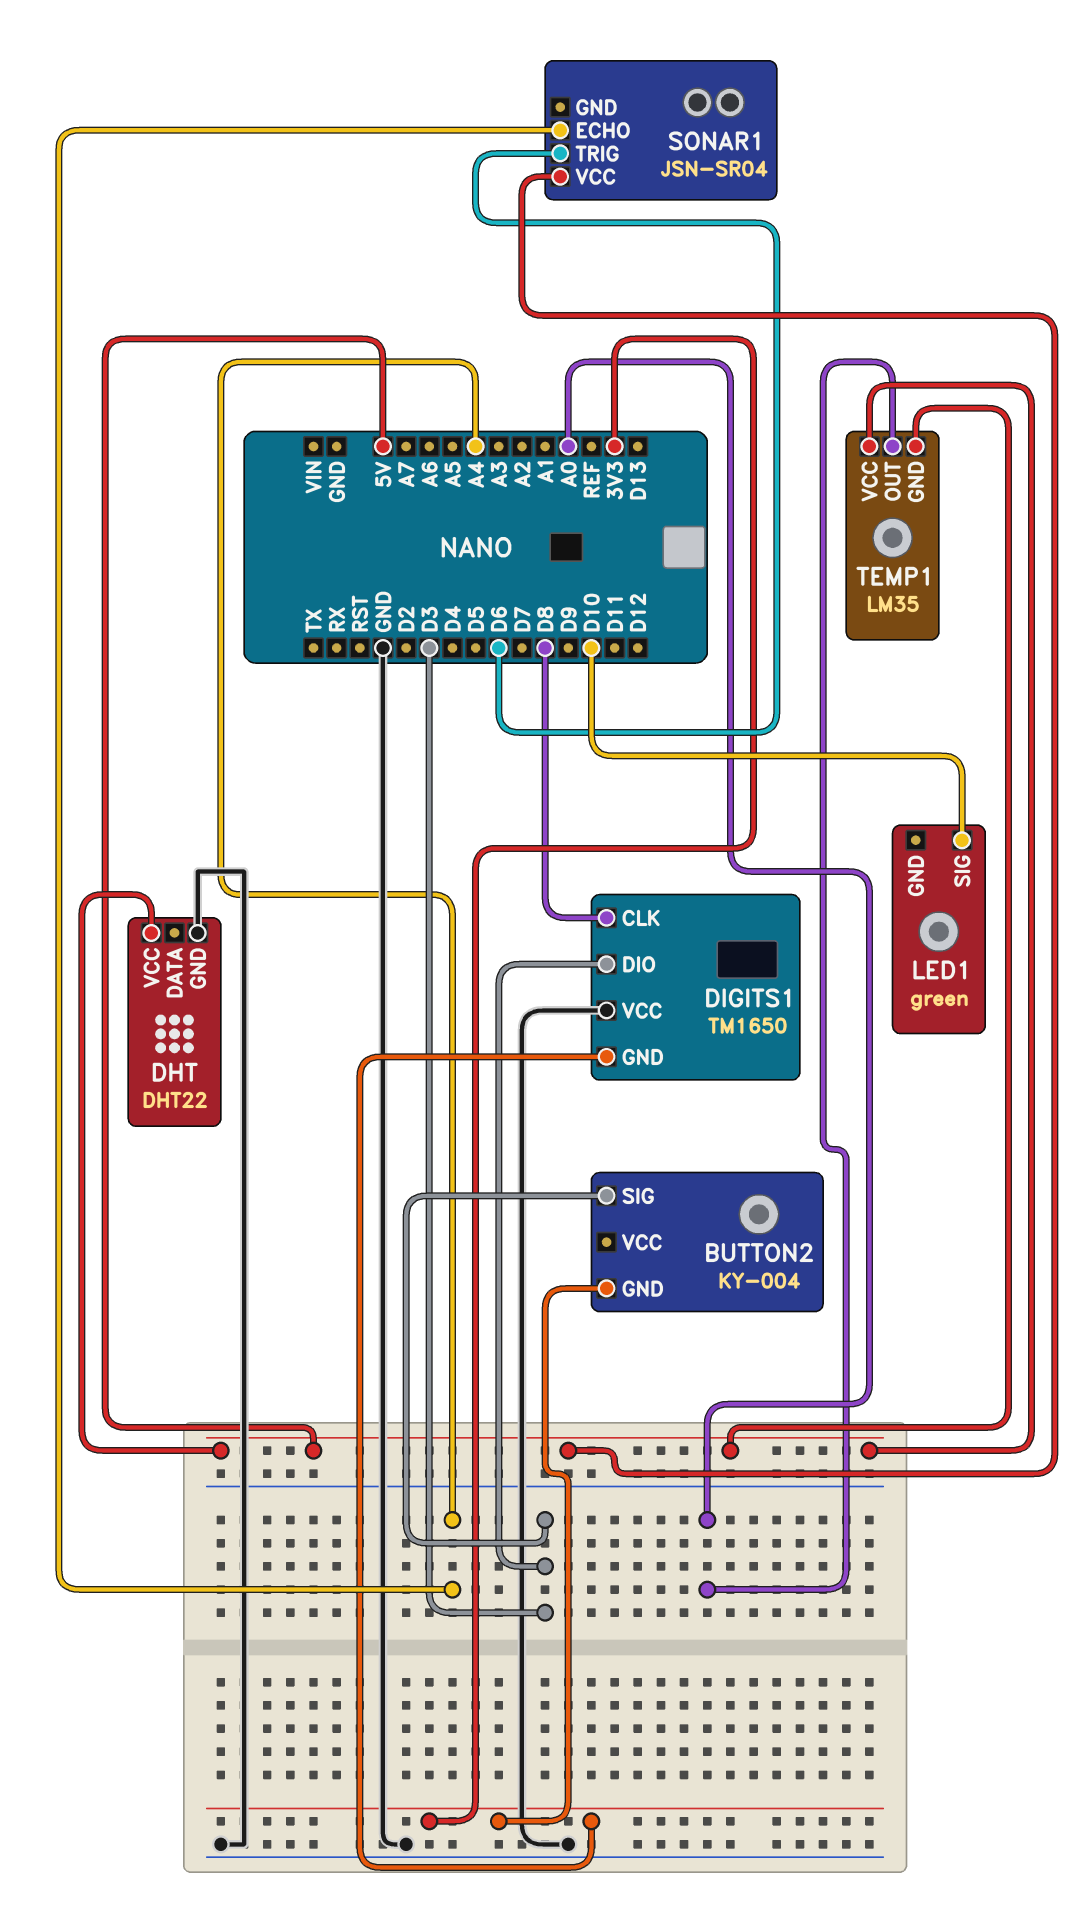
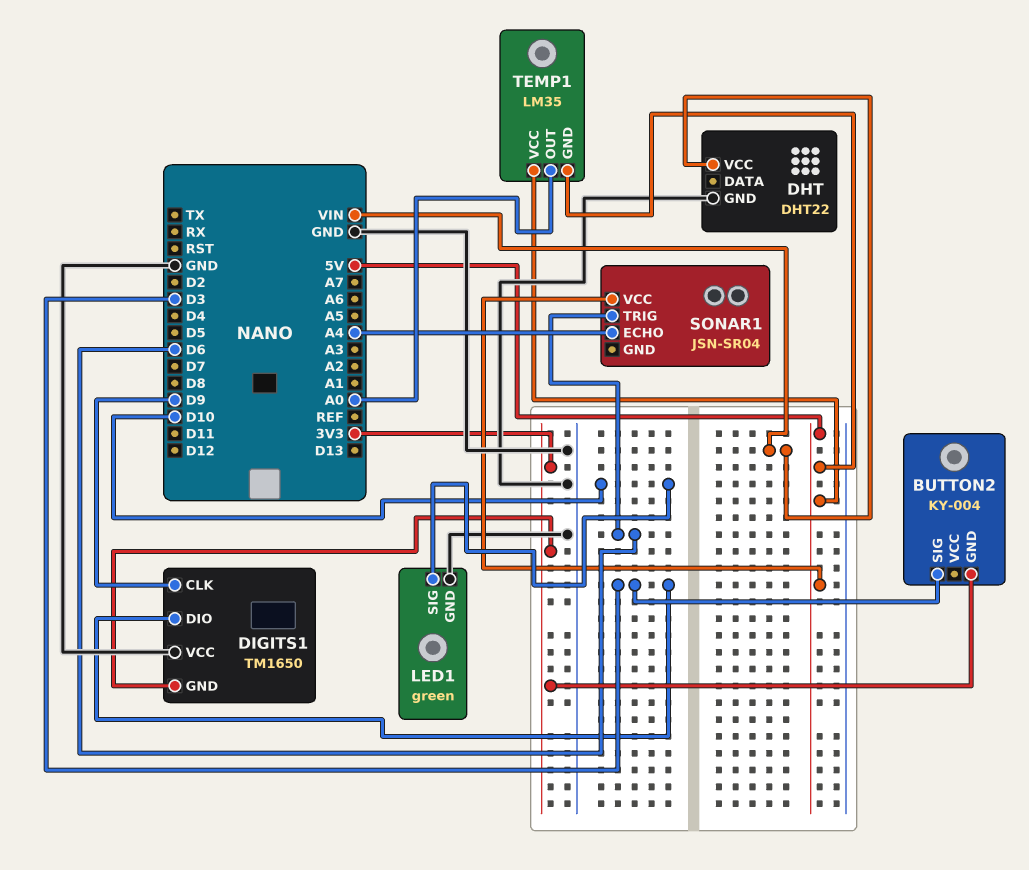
DHT pin VCC: 5V -> VIN
DIGITS1 pin CLK: D8 -> D9
LED1 pin GND: none -> GND

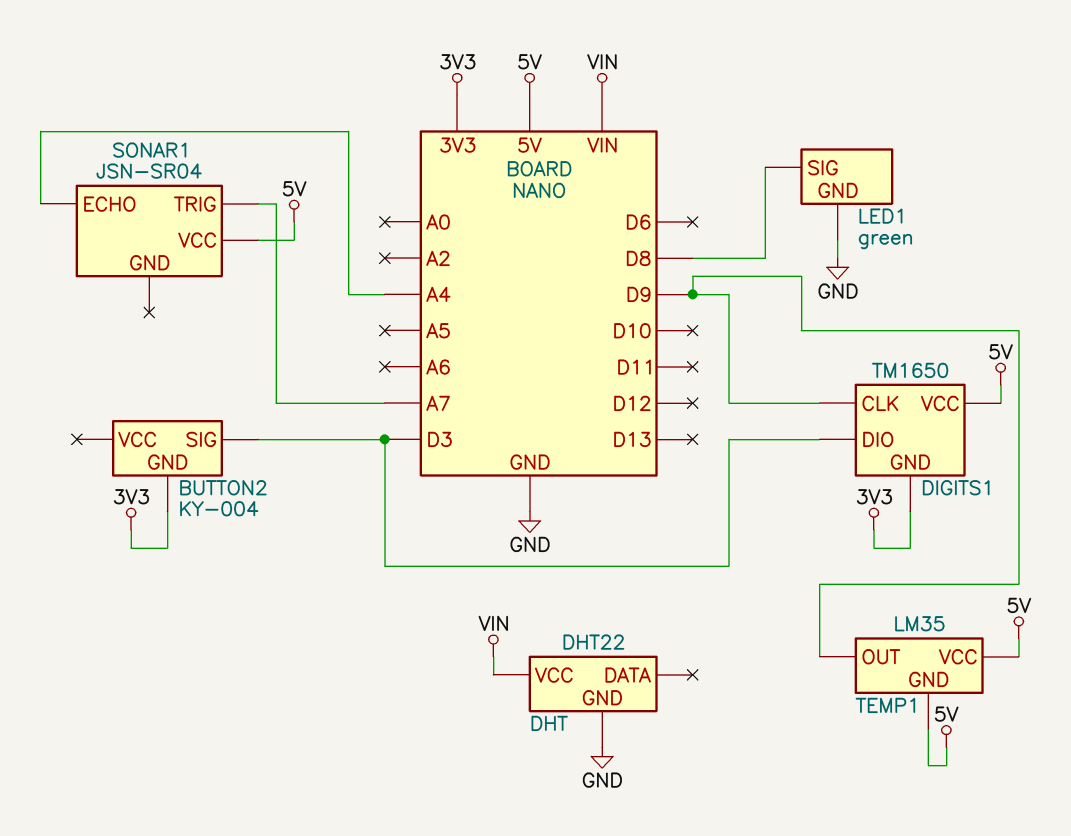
DIGITS1 pin VCC: GND -> 5V
LED1 pin SIG: D10 -> D8
SONAR1 pin TRIG: D6 -> A7
TEMP1 pin OUT: A0 -> D9

